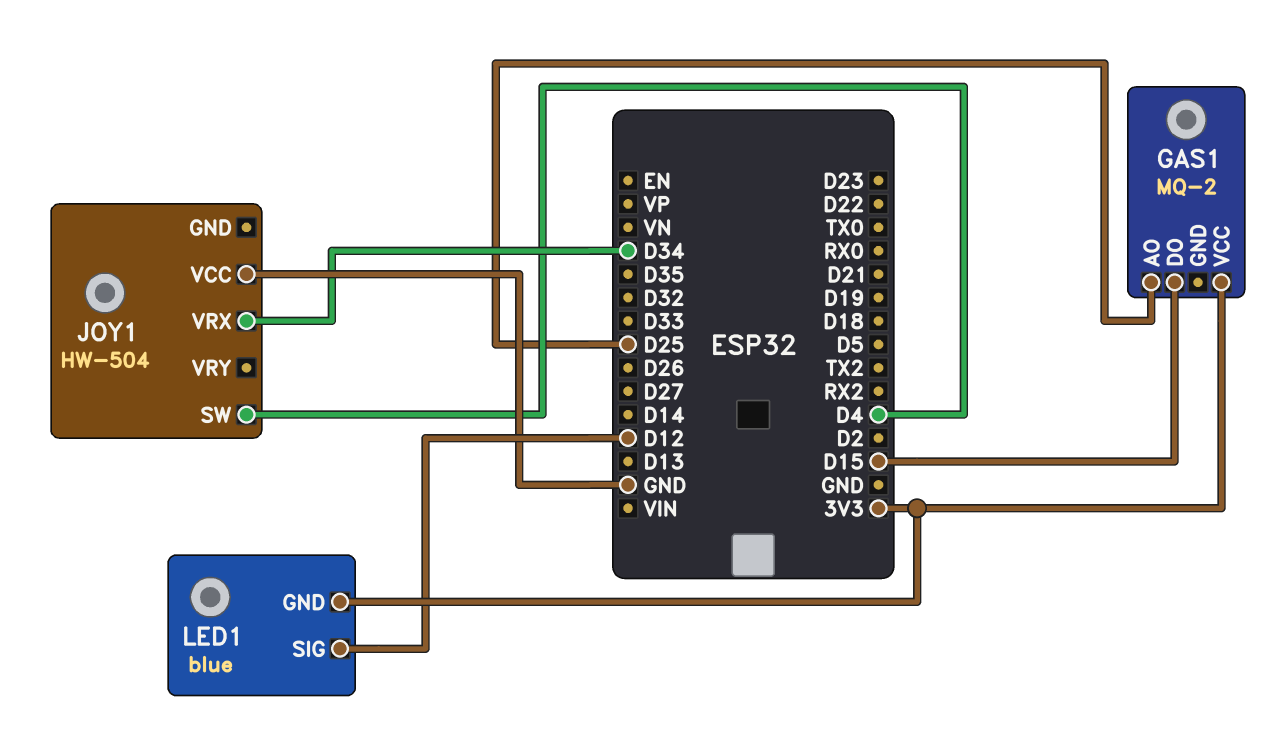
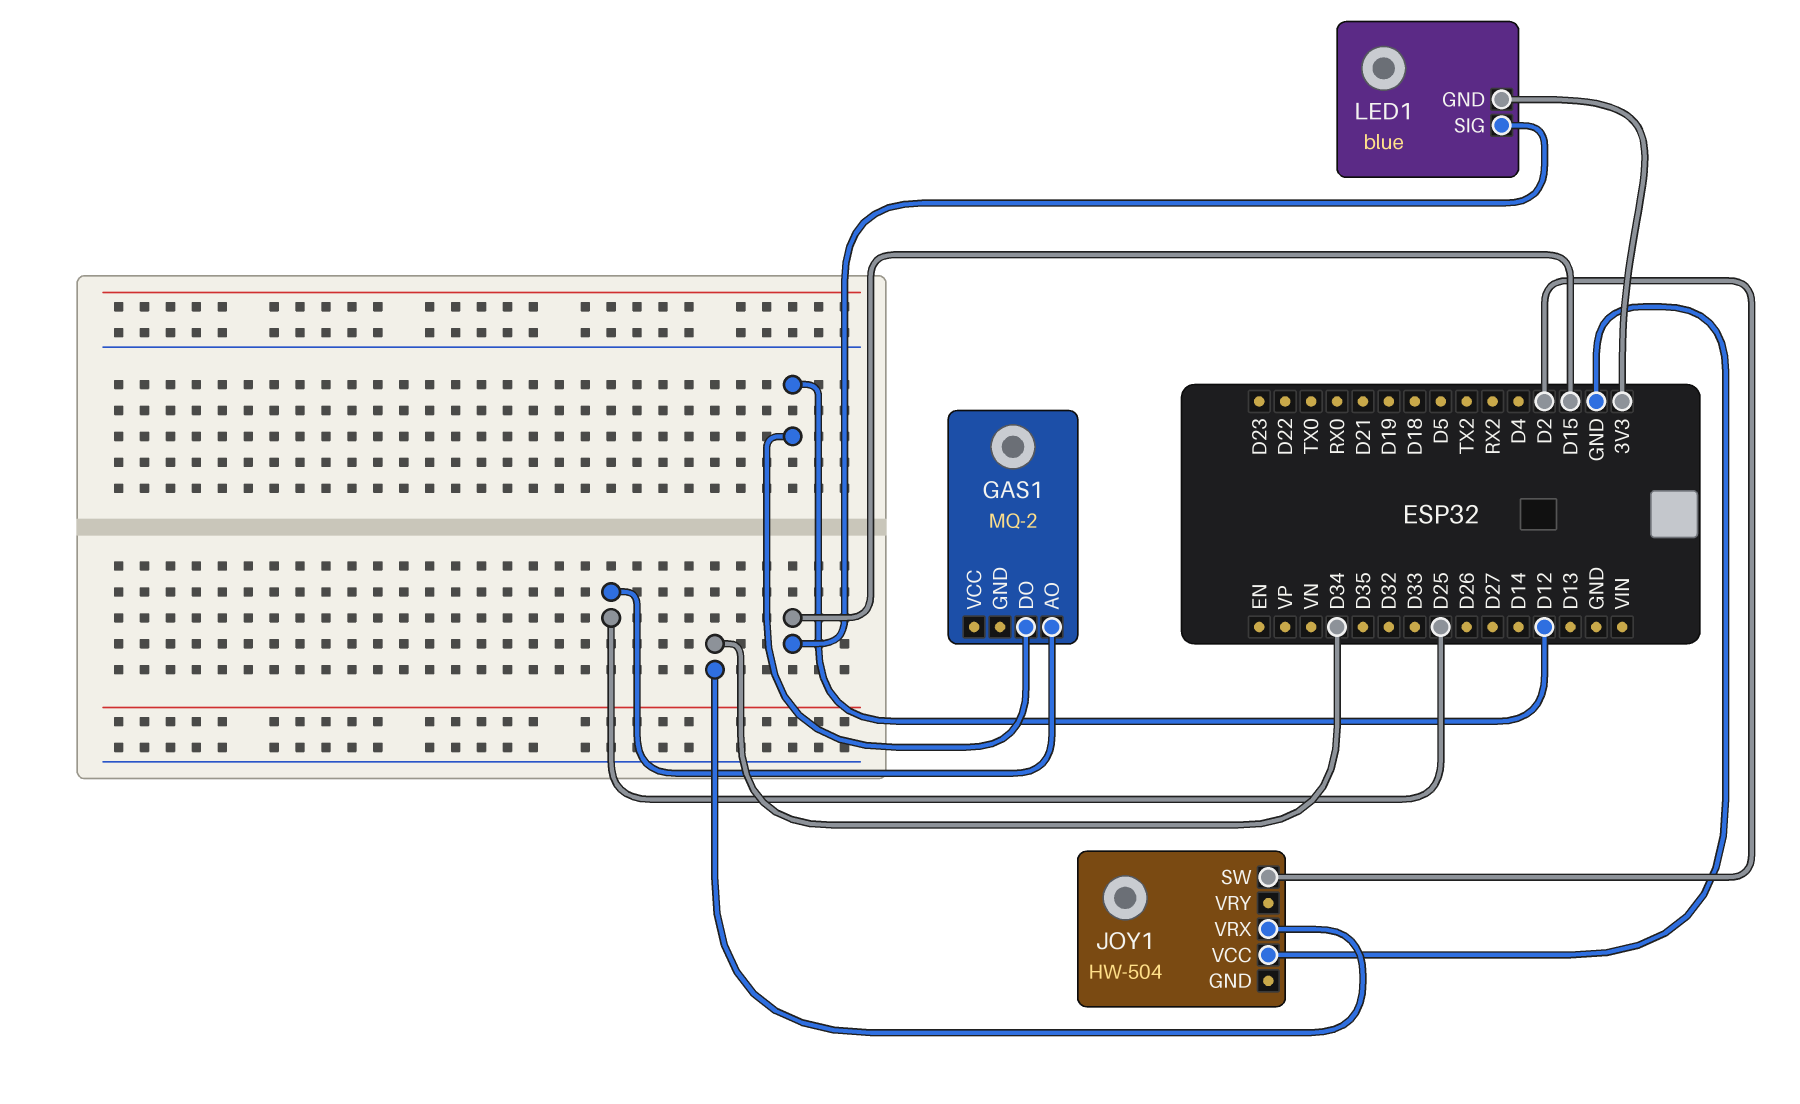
GAS1 pin DO: D15 -> D12
GAS1 pin VCC: 3V3 -> none
JOY1 pin SW: D4 -> D2
LED1 pin SIG: D12 -> D15

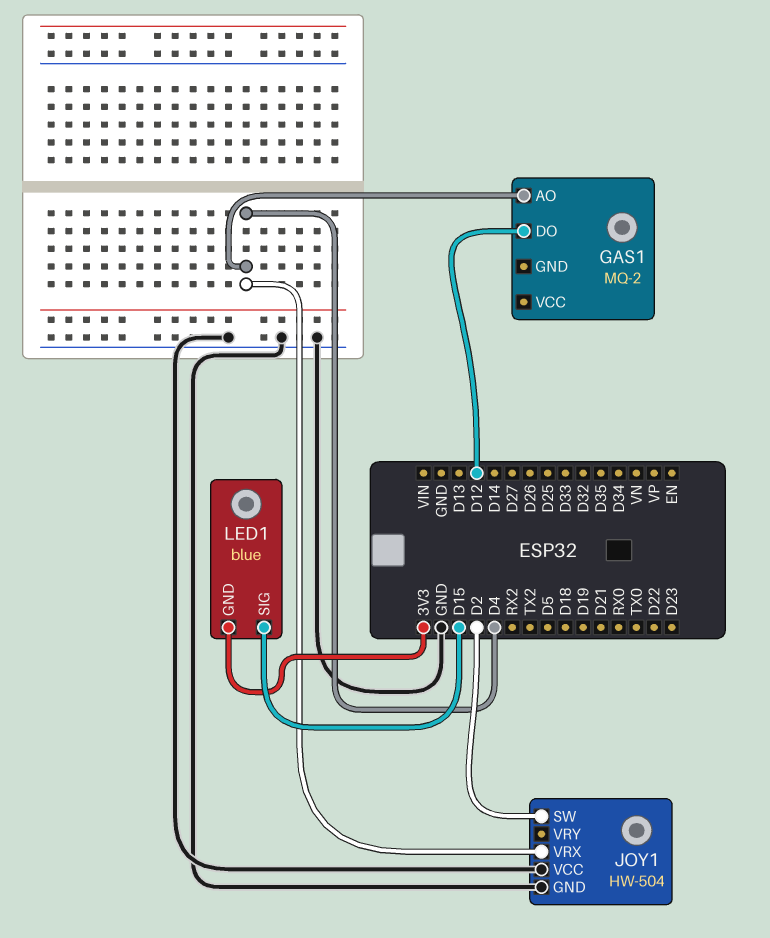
GAS1 pin AO: D25 -> D4
JOY1 pin GND: none -> GND
JOY1 pin VRX: D34 -> D4

